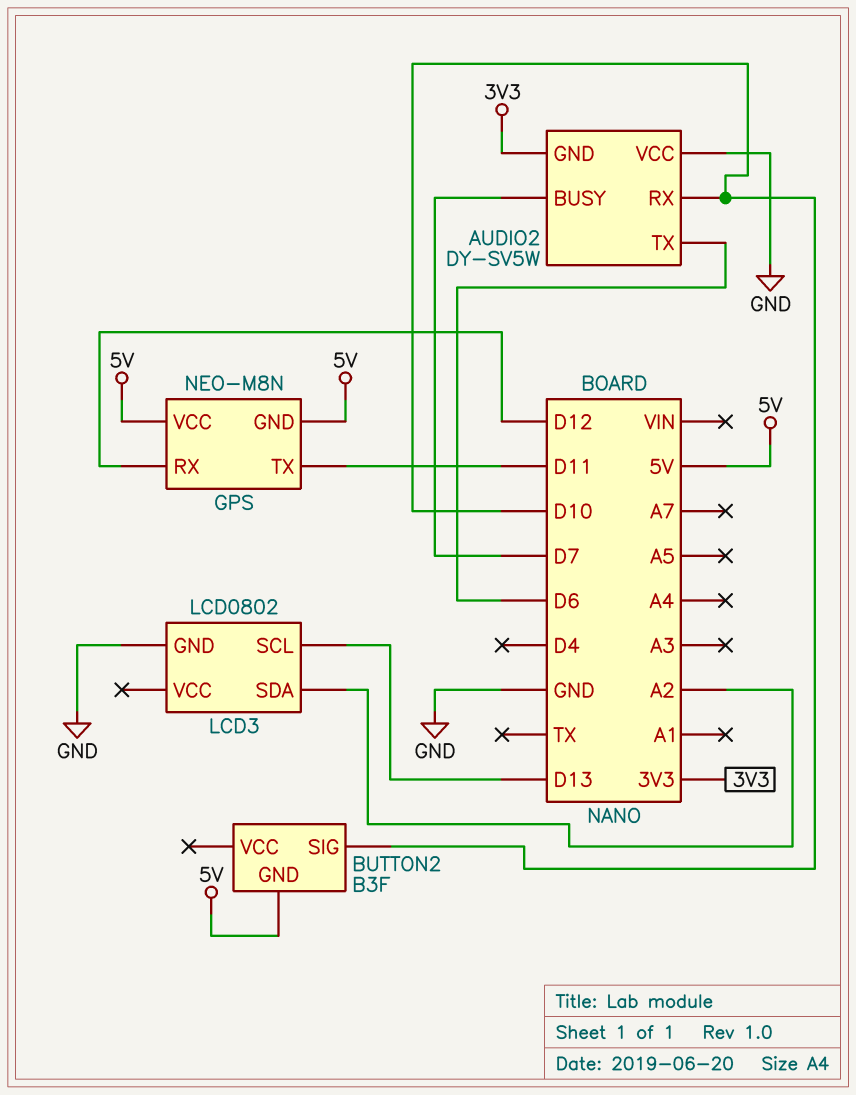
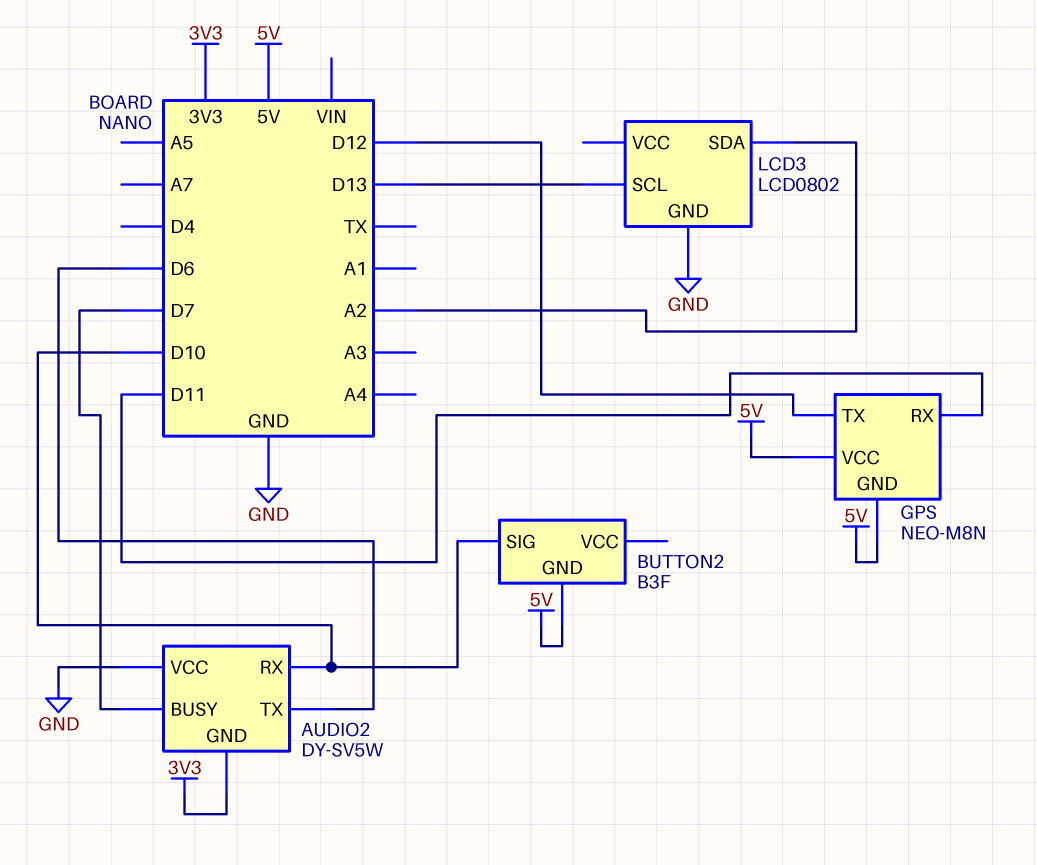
GPS pin RX: D12 -> D11
GPS pin TX: D11 -> D12

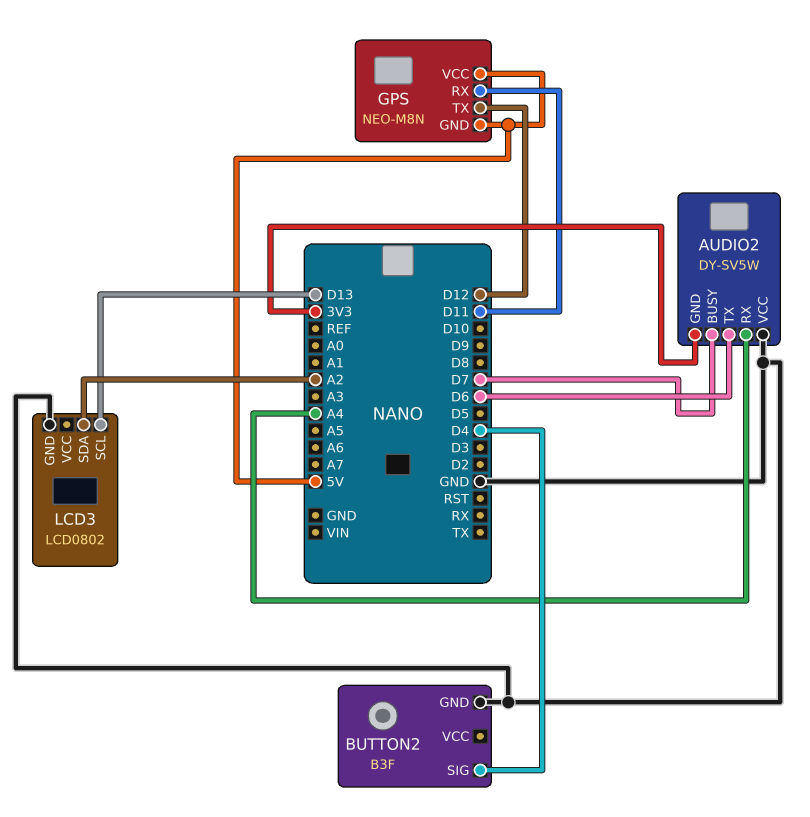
AUDIO2 pin RX: D10 -> A4
BUTTON2 pin GND: 5V -> GND
BUTTON2 pin SIG: D10 -> D4

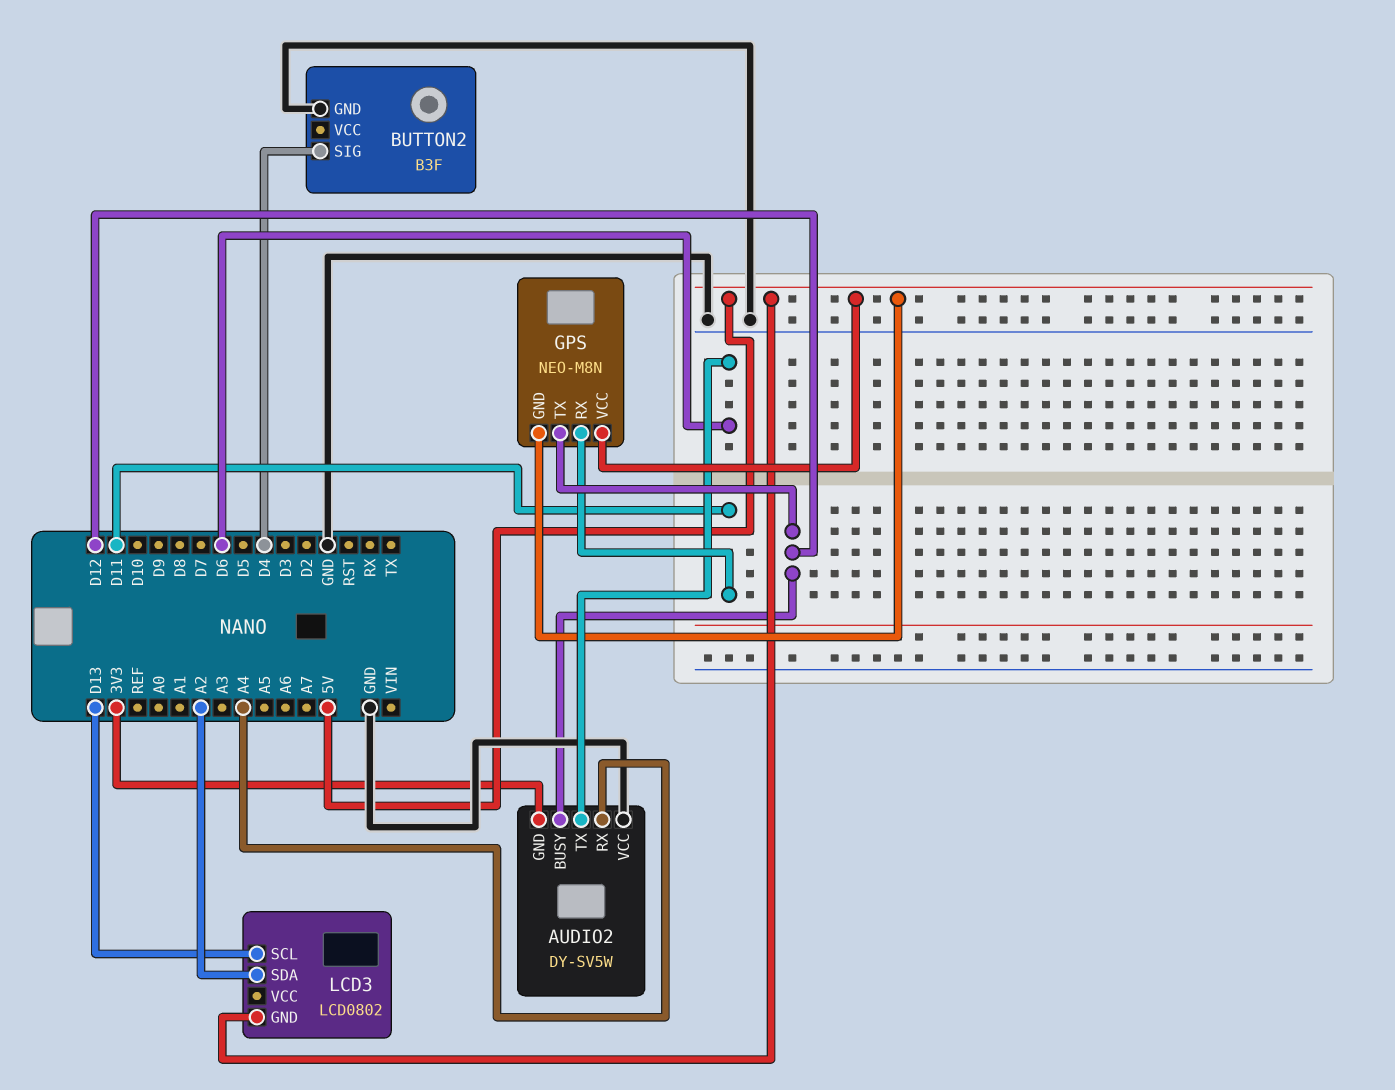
AUDIO2 pin BUSY: D7 -> D12
LCD3 pin GND: GND -> 5V

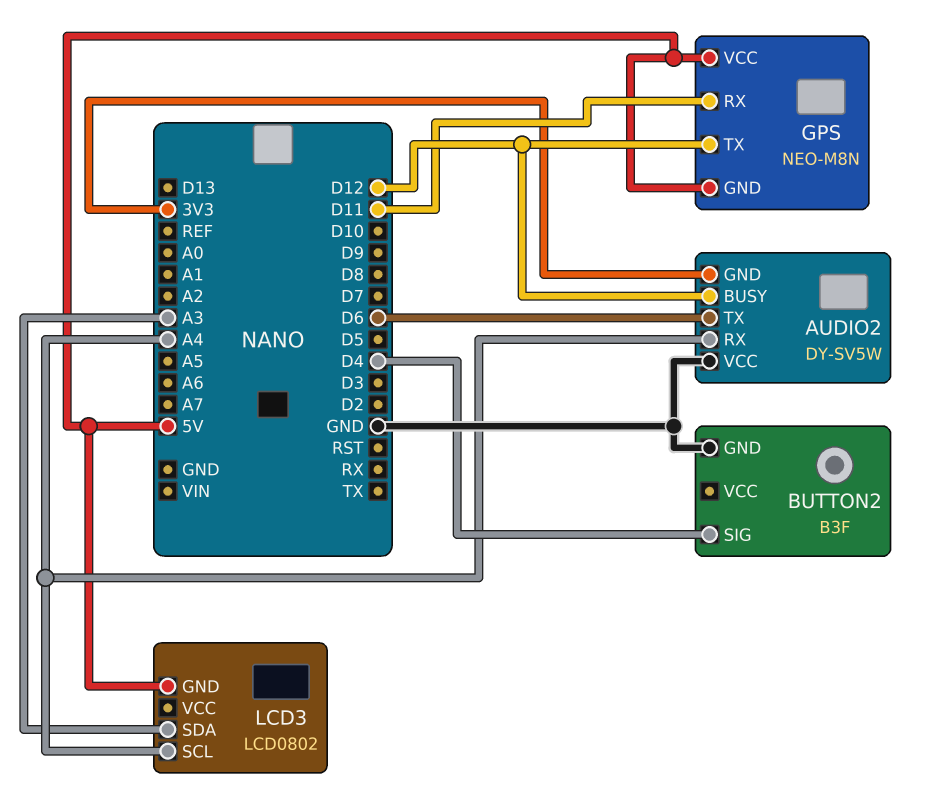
LCD3 pin SCL: D13 -> A4
LCD3 pin SDA: A2 -> A3

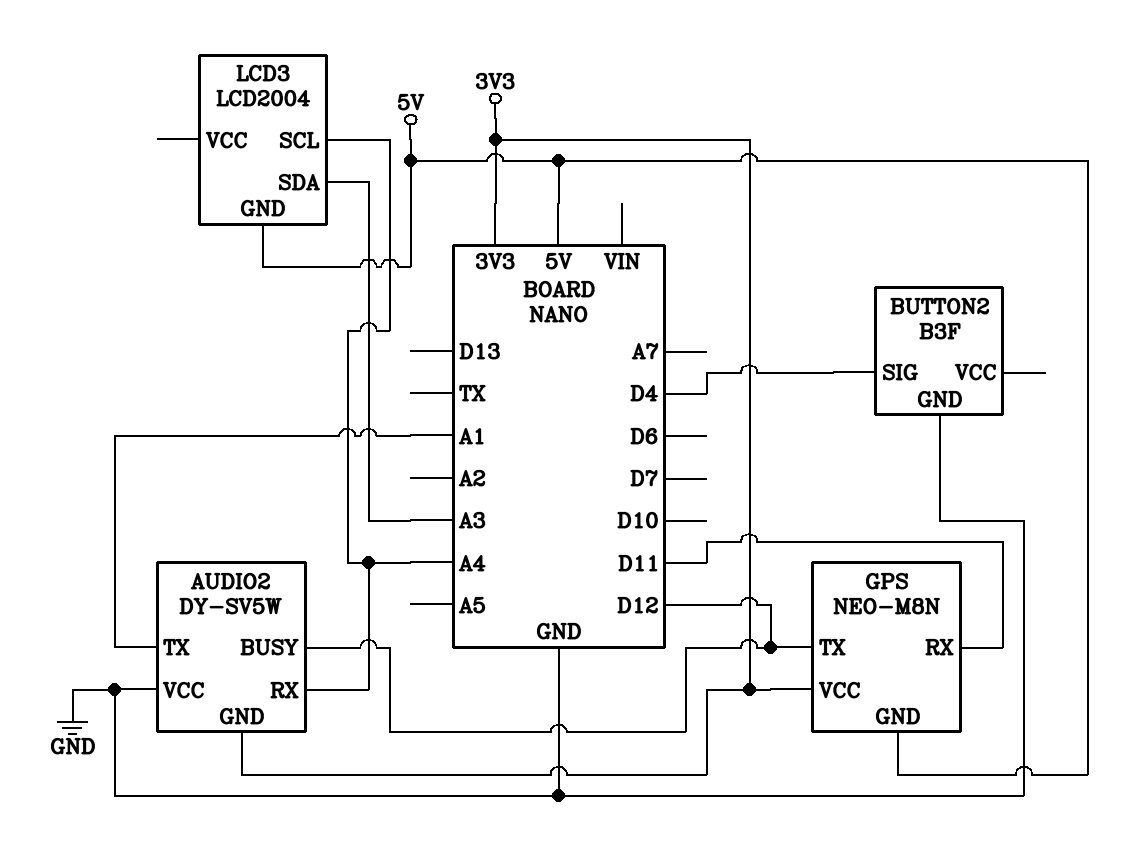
AUDIO2 pin TX: D6 -> A1
GPS pin VCC: 5V -> 3V3
LCD3: LCD0802 -> LCD2004

